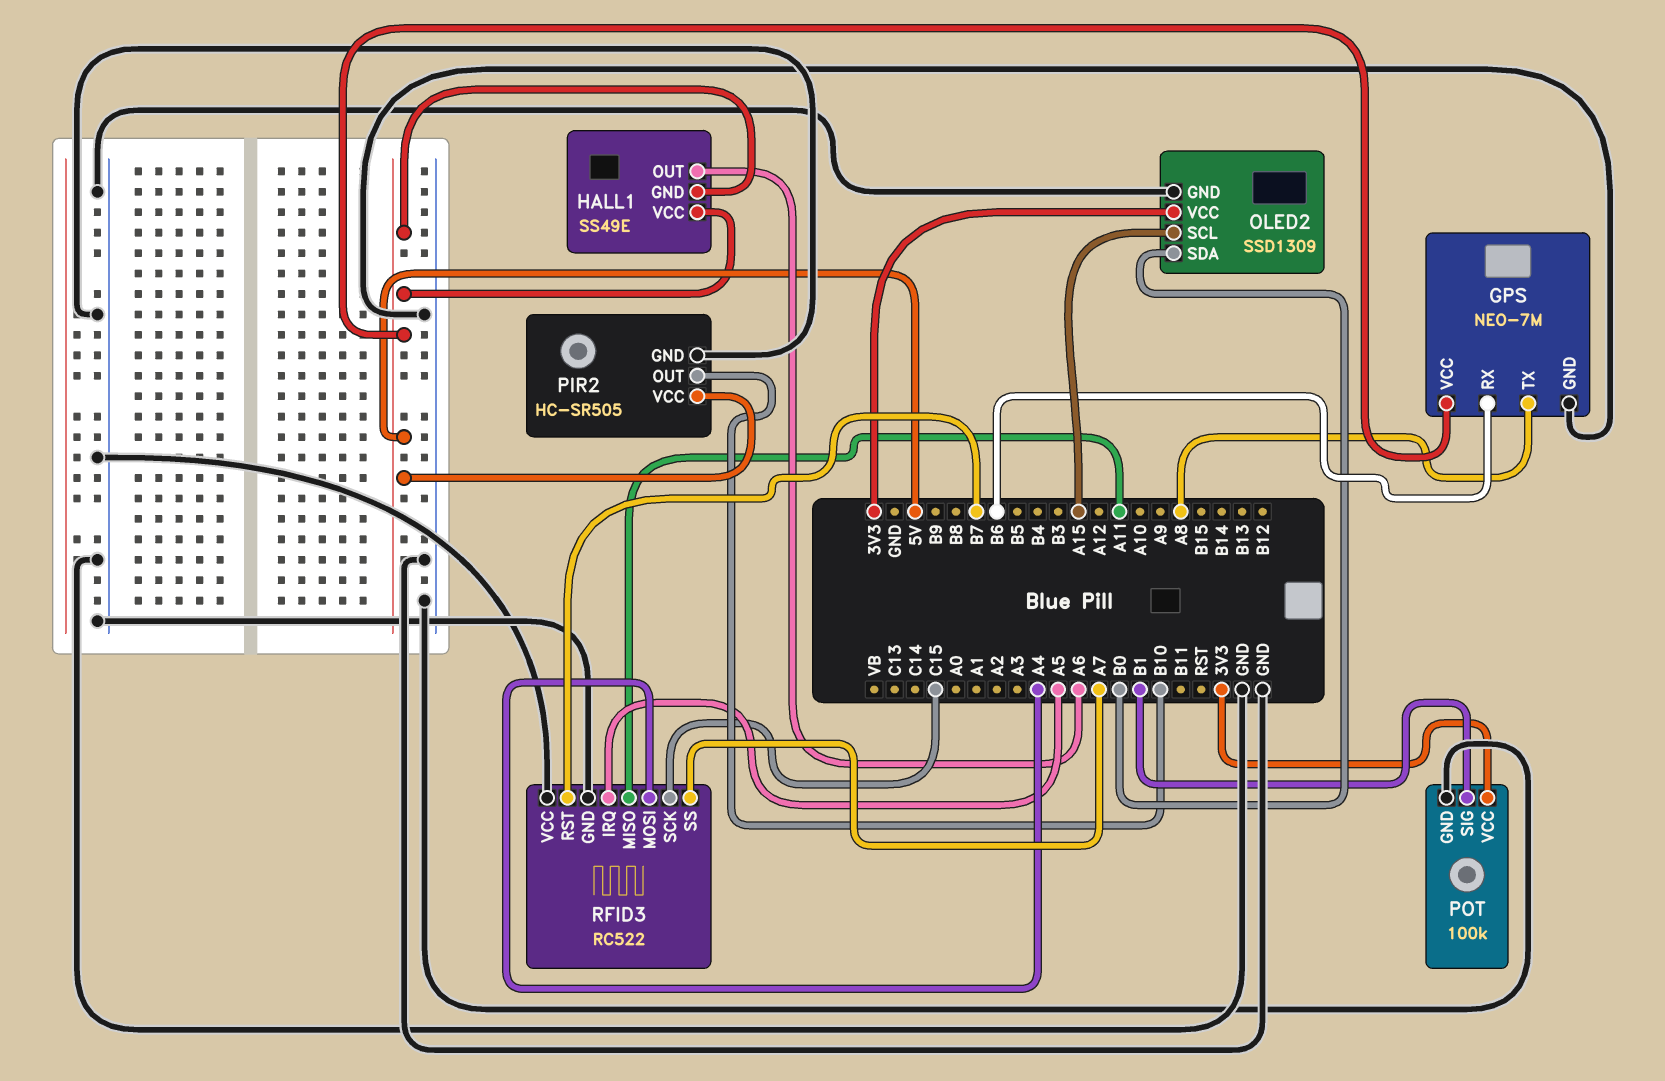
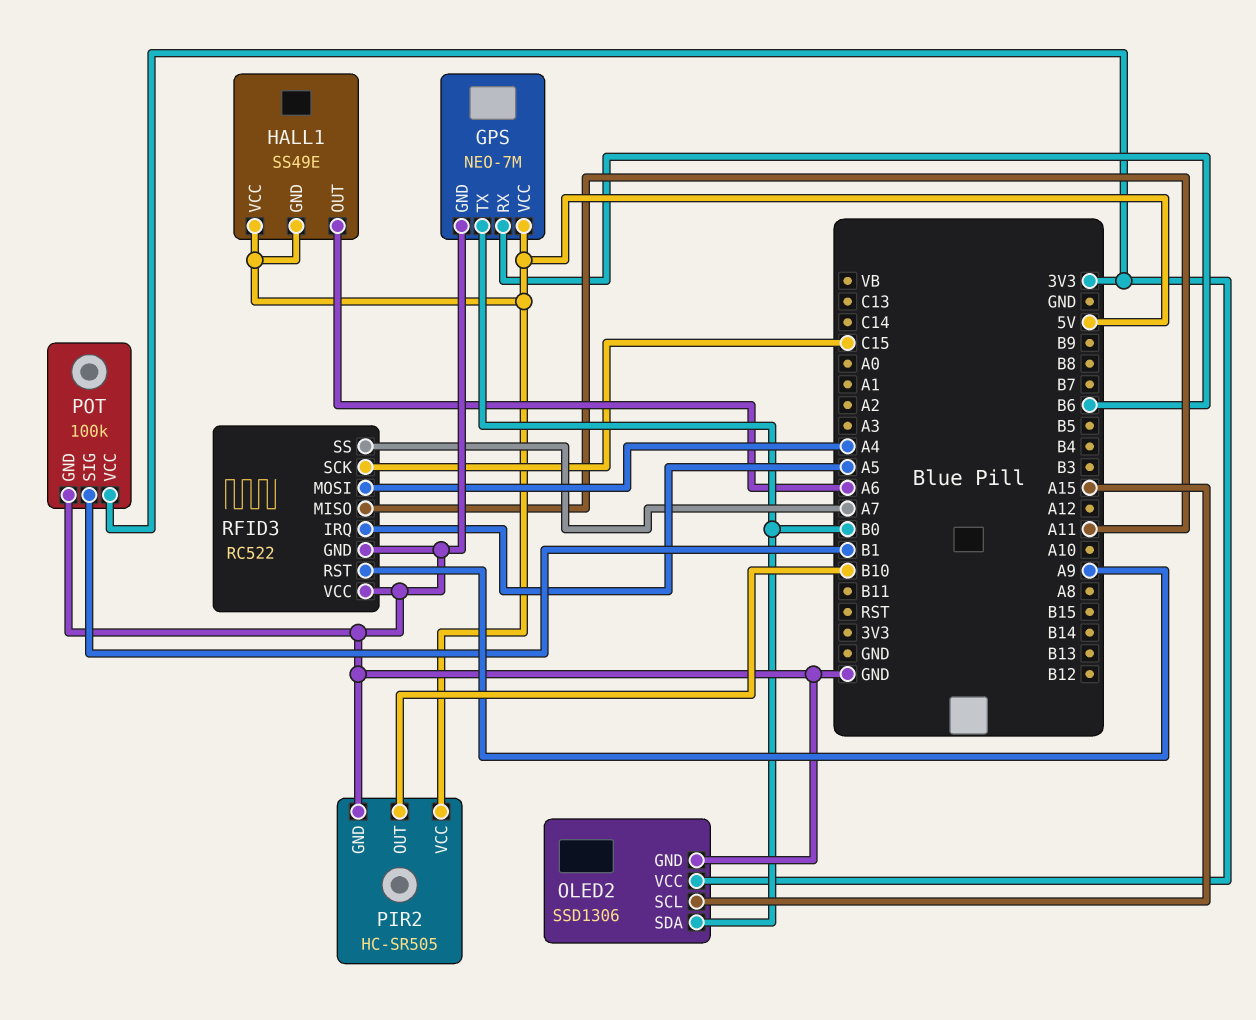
GPS pin TX: A8 -> B0
OLED2: SSD1309 -> SSD1306
RFID3 pin RST: B7 -> A9

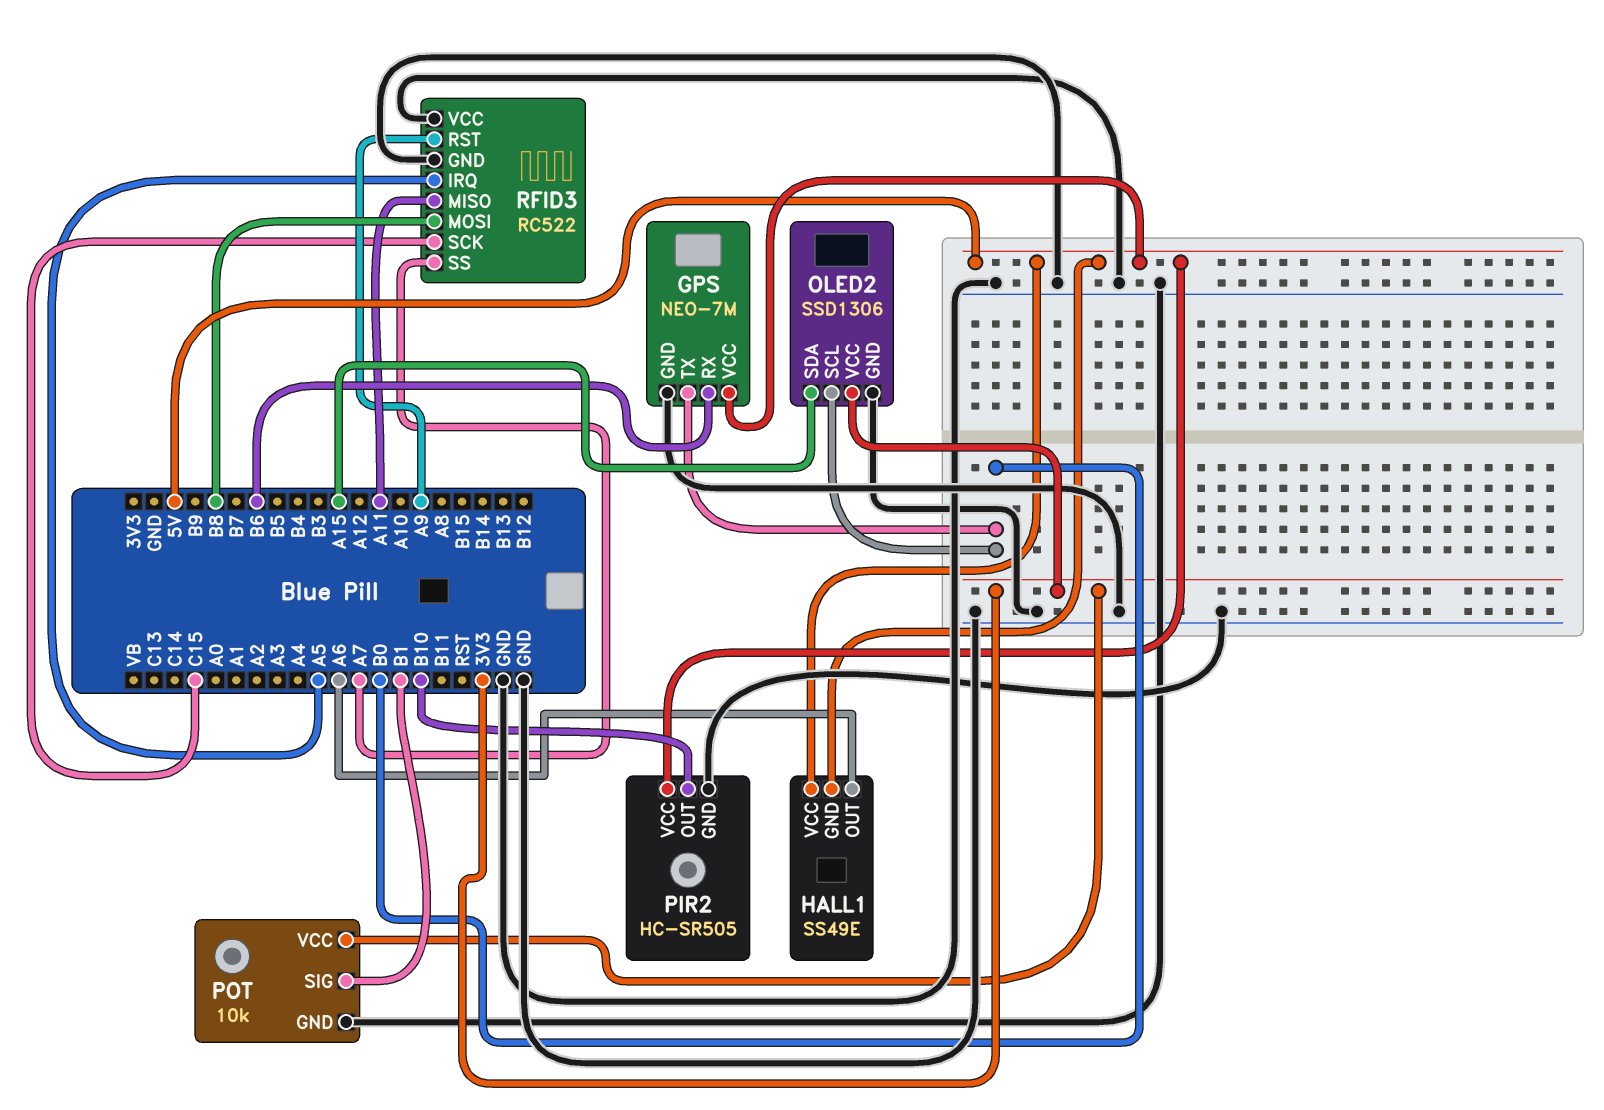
OLED2 pin SCL: A15 -> B0
OLED2 pin SDA: B0 -> A15
POT: 100k -> 10k
RFID3 pin MOSI: A4 -> B8

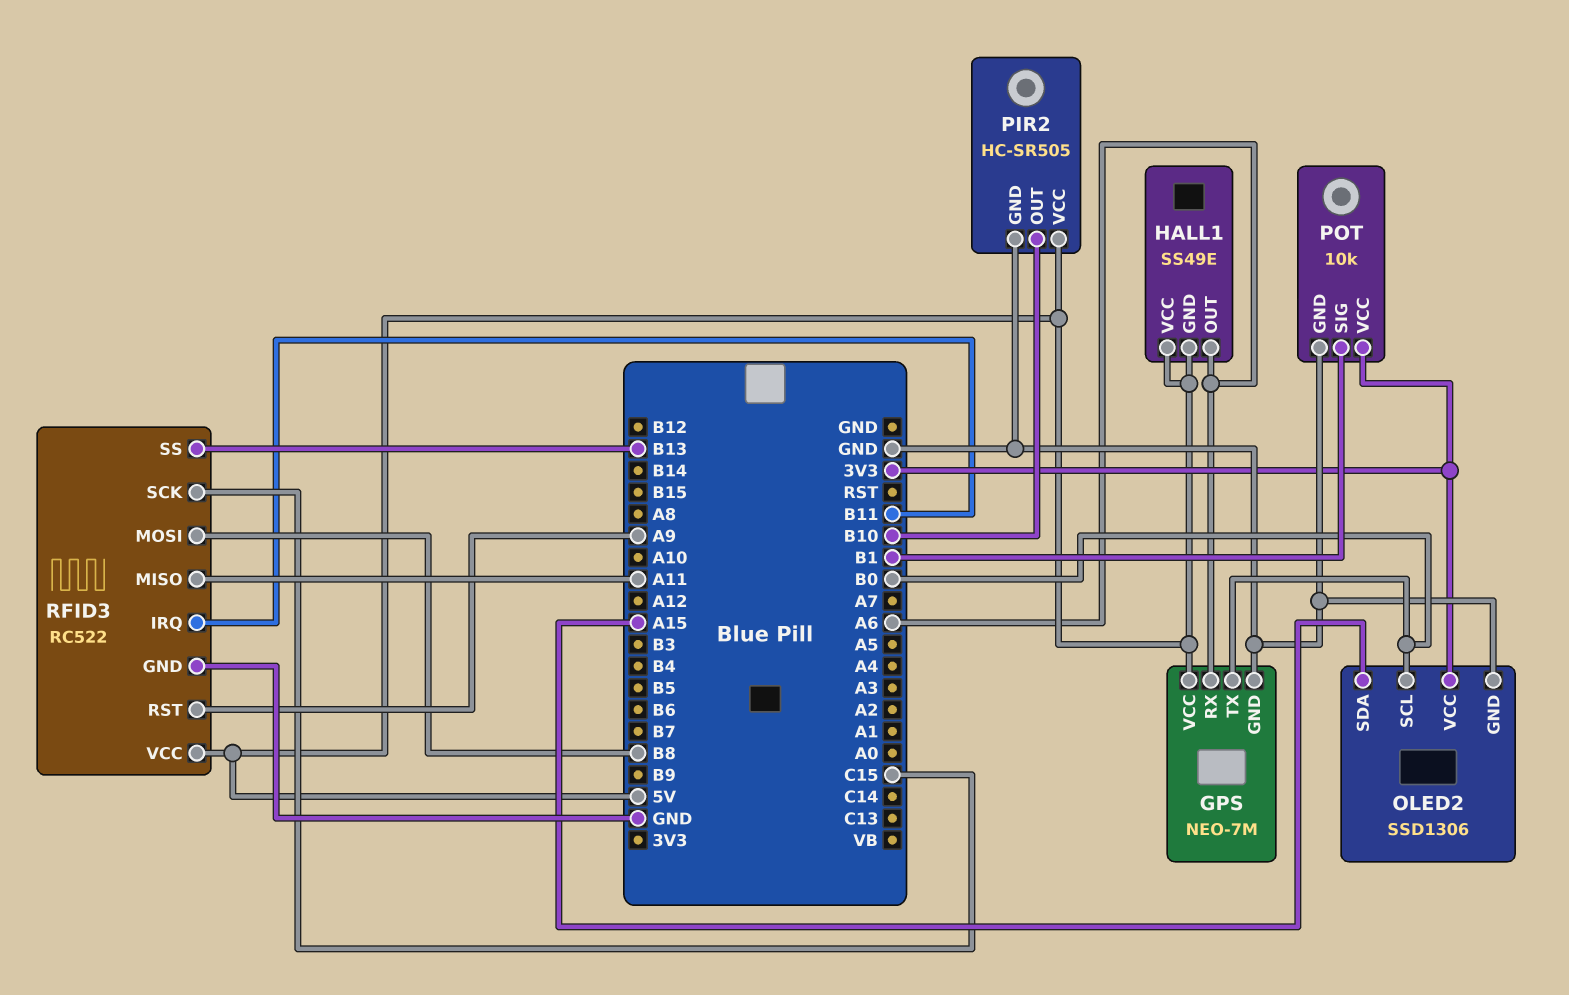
GPS pin RX: B6 -> A6
RFID3 pin IRQ: A5 -> B11
RFID3 pin SS: A7 -> B13
RFID3 pin VCC: GND -> 5V

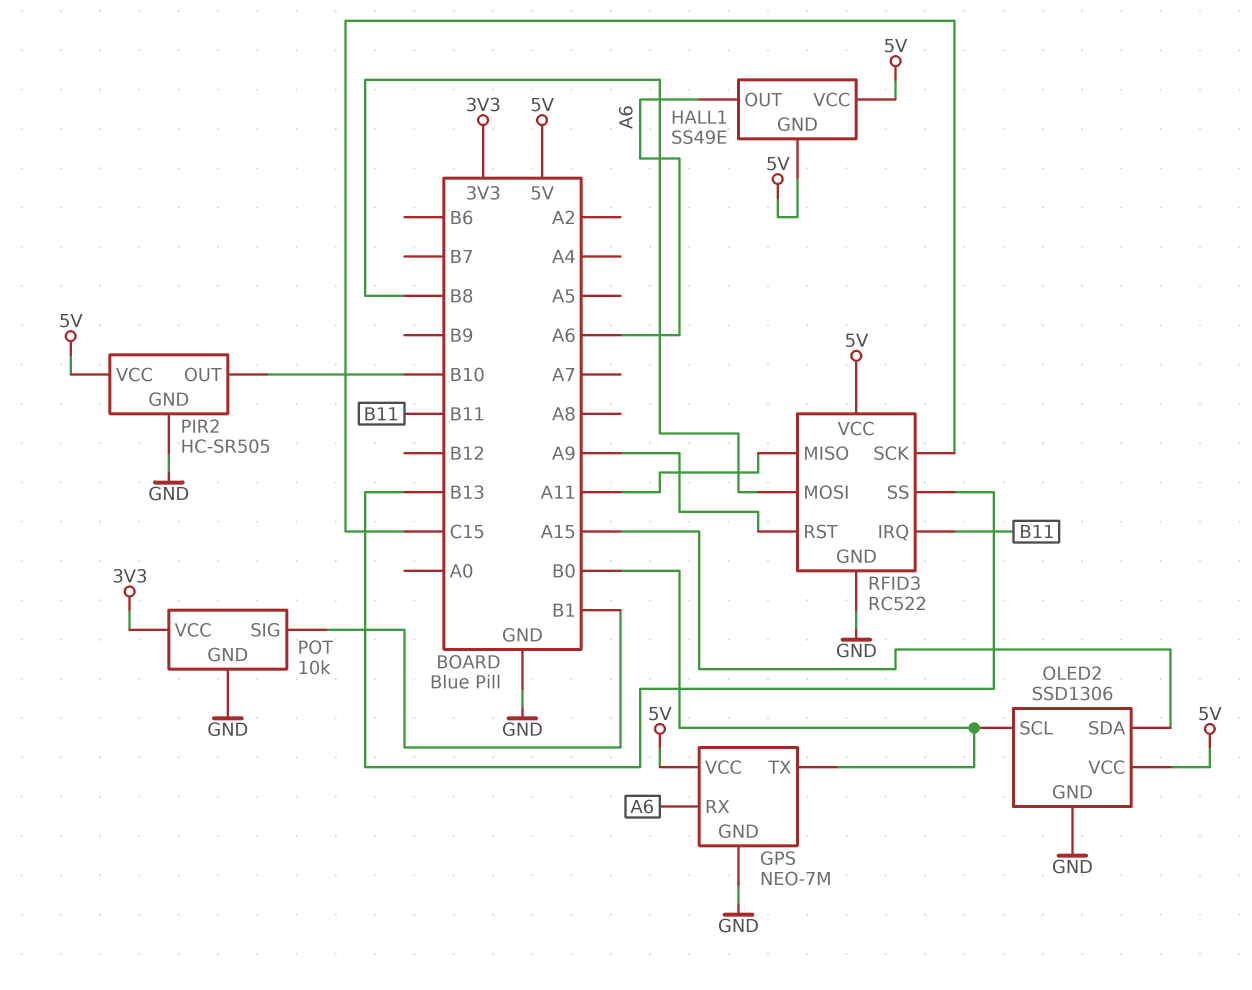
OLED2 pin VCC: 3V3 -> 5V

